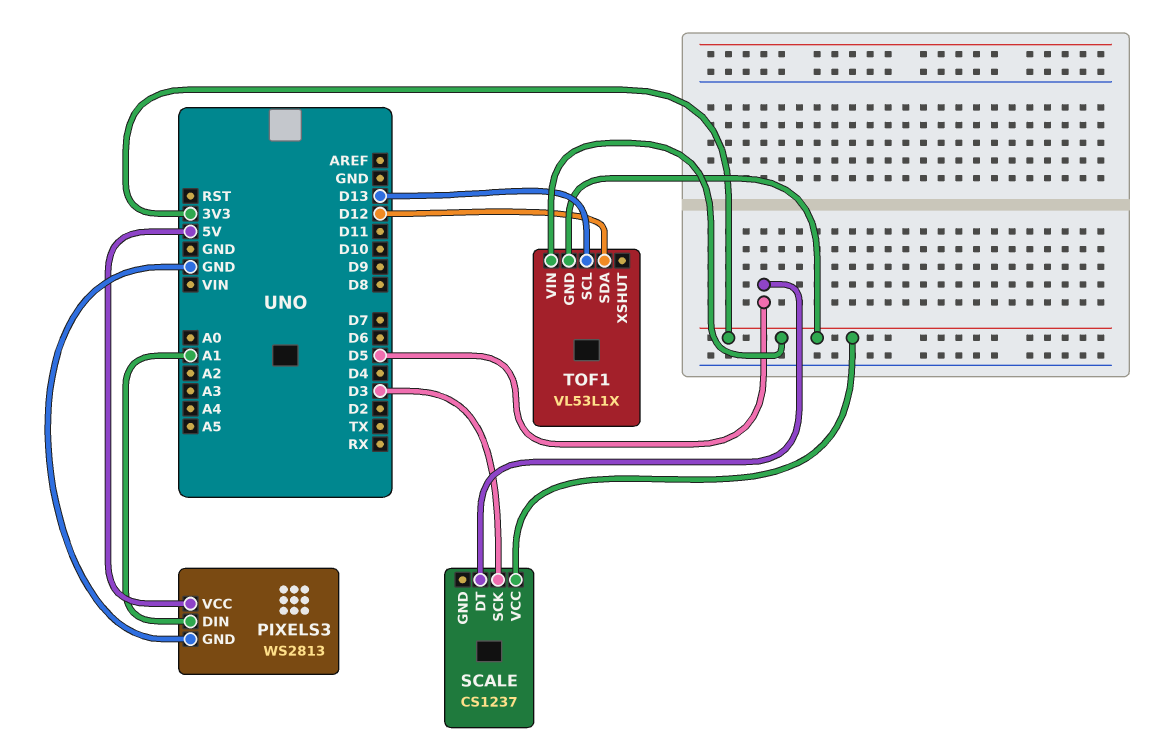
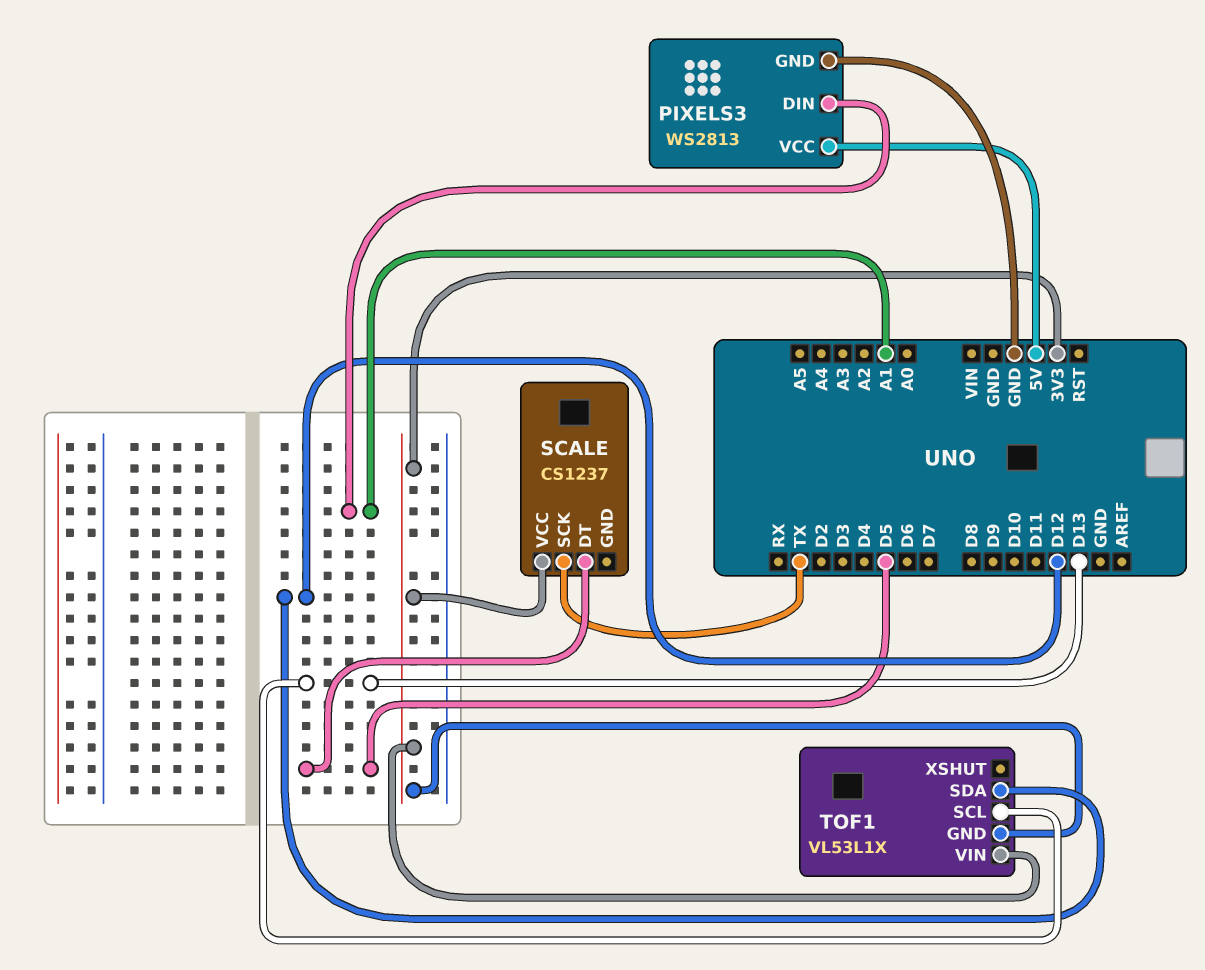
SCALE pin SCK: D3 -> TX

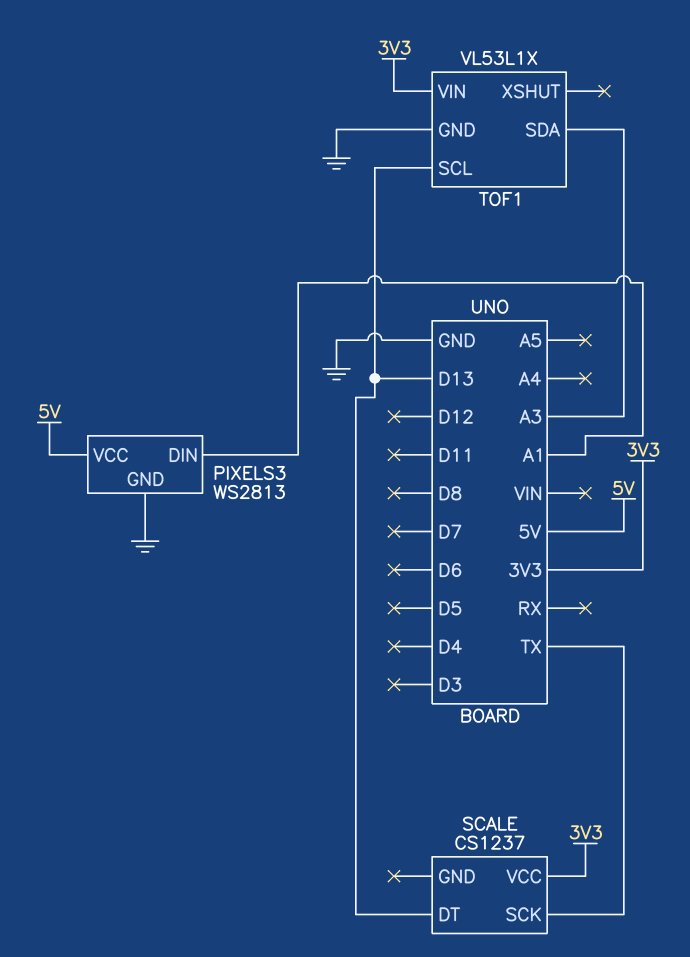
SCALE pin DT: D5 -> D13
TOF1 pin GND: 3V3 -> GND
TOF1 pin SDA: D12 -> A3

